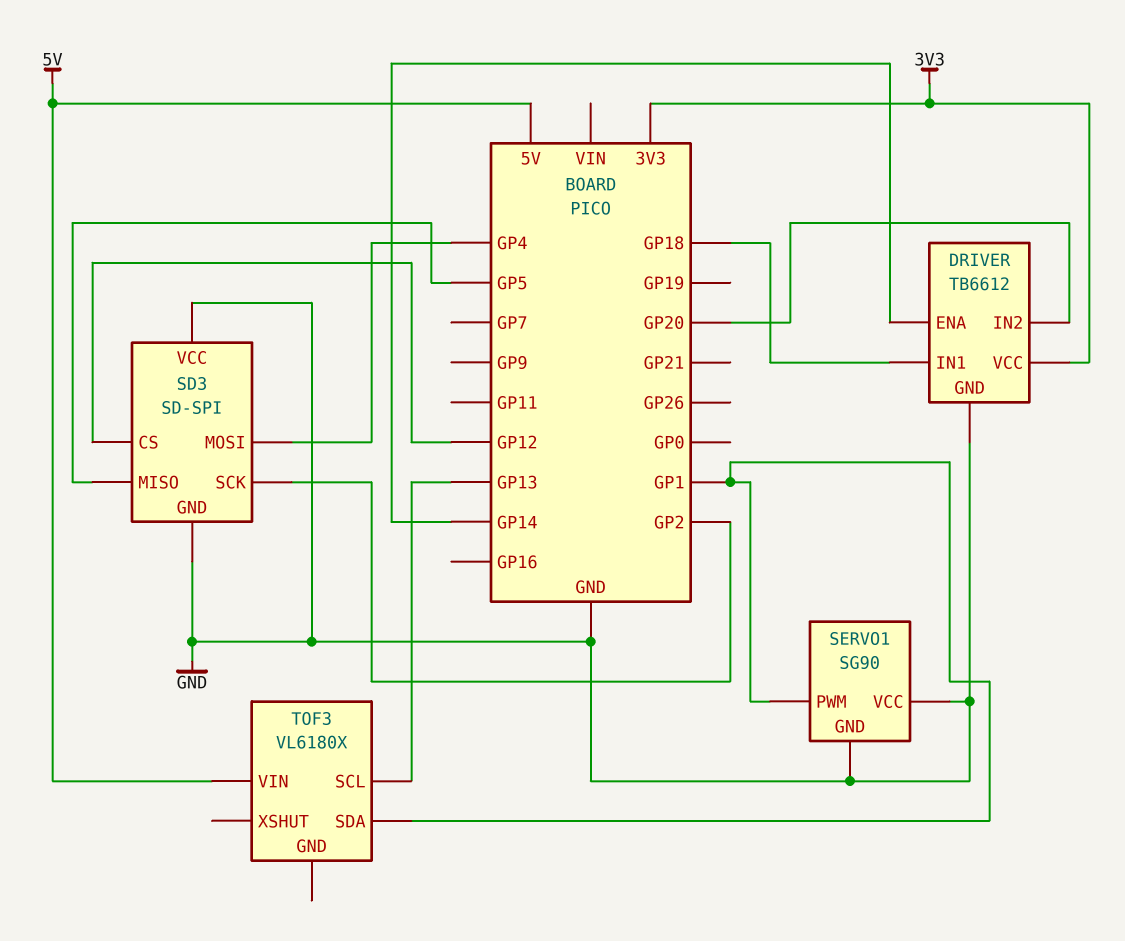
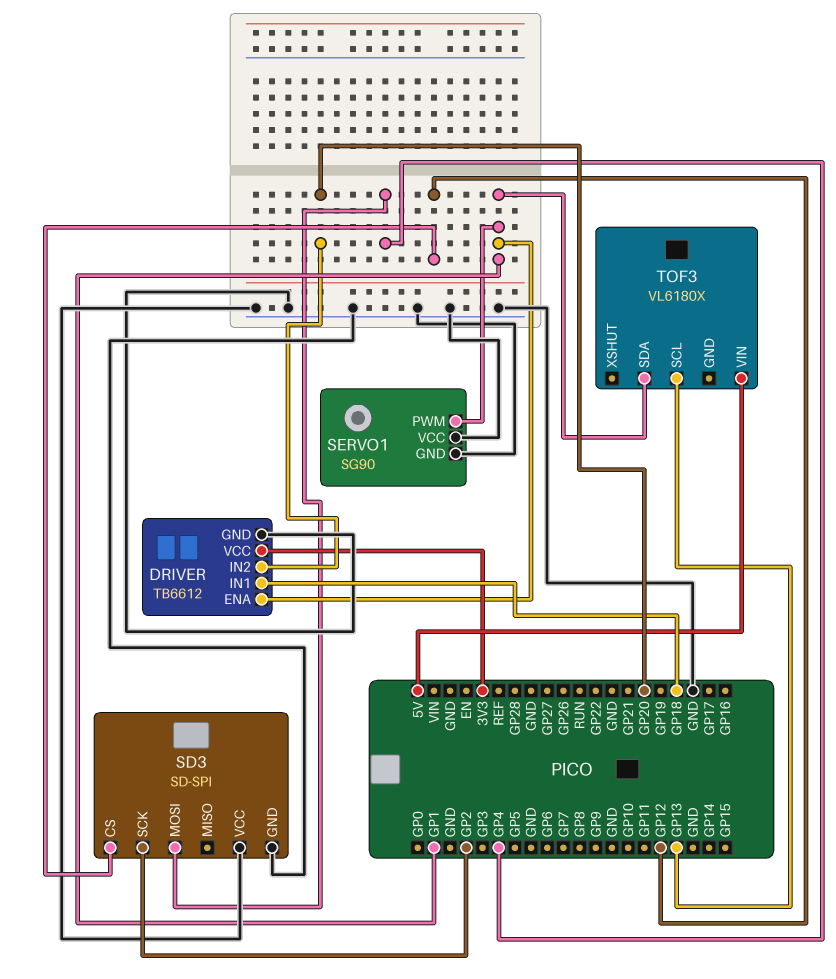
DRIVER pin ENA: GP14 -> GP1
SD3 pin MISO: GP5 -> none

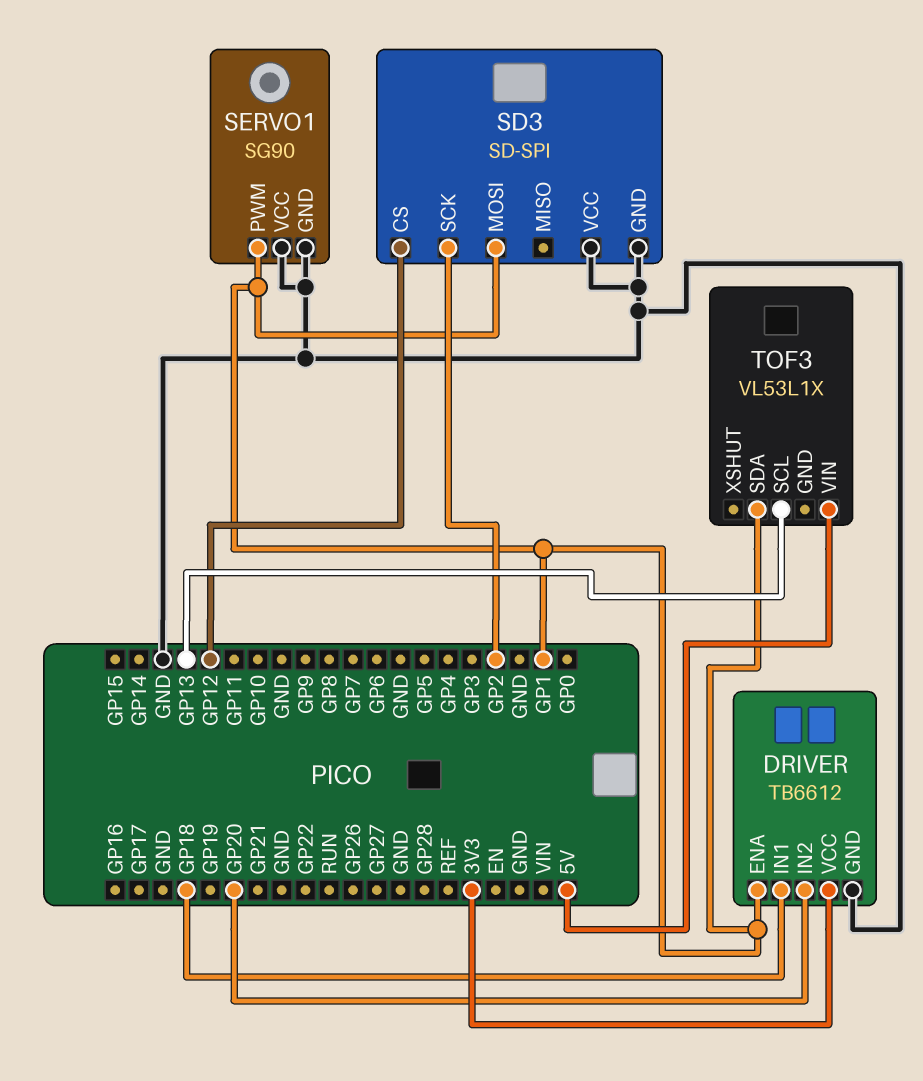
SD3 pin MOSI: GP4 -> GP1
TOF3: VL6180X -> VL53L1X

